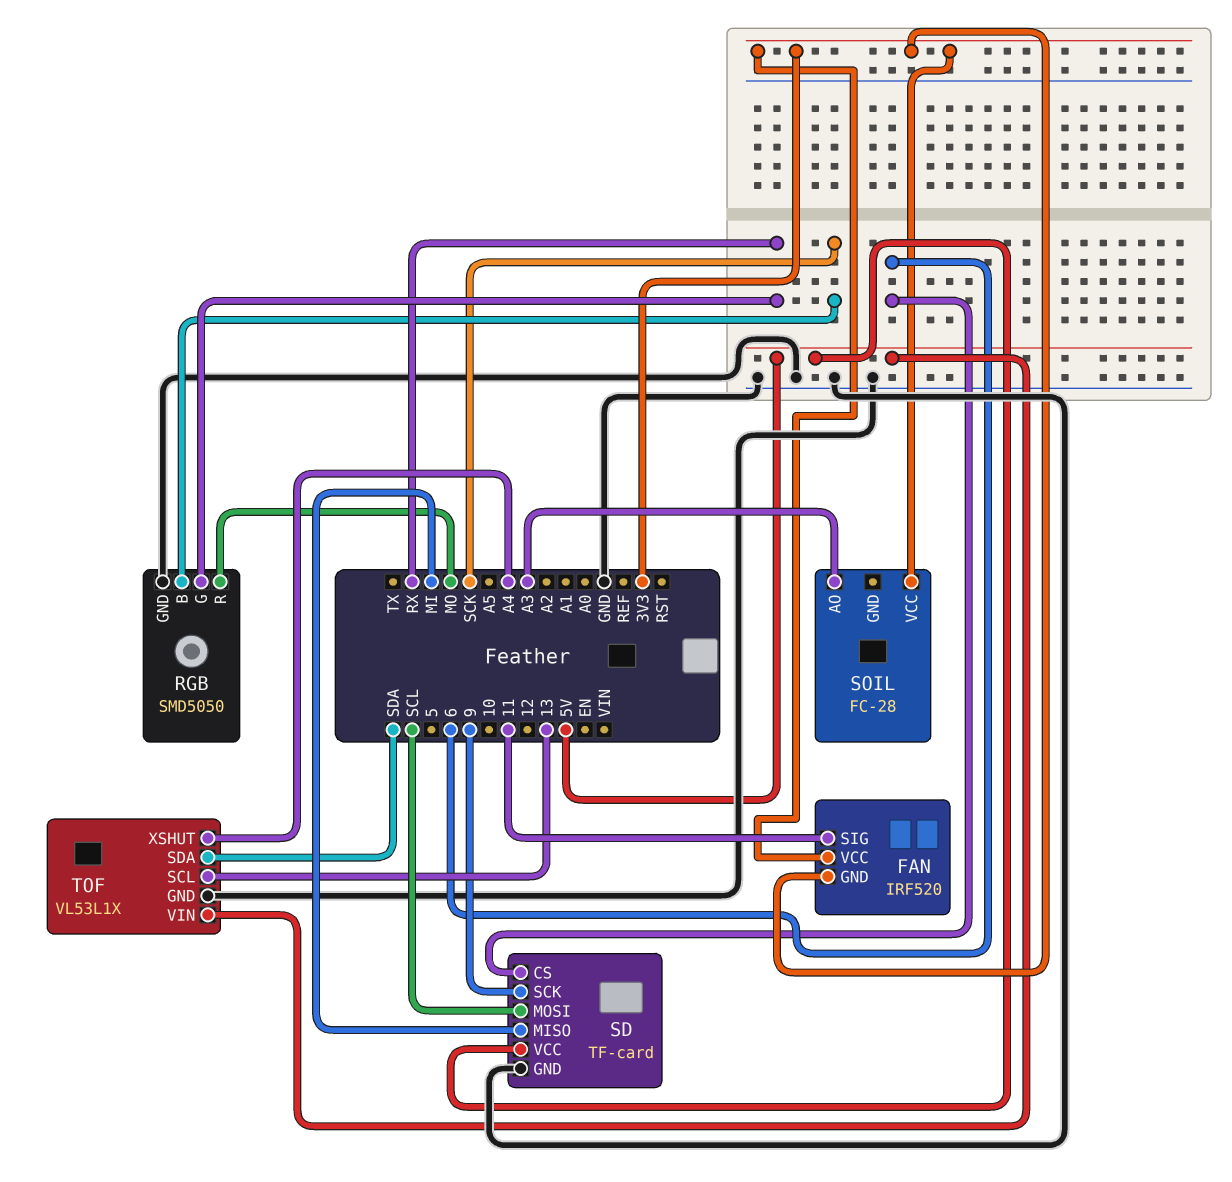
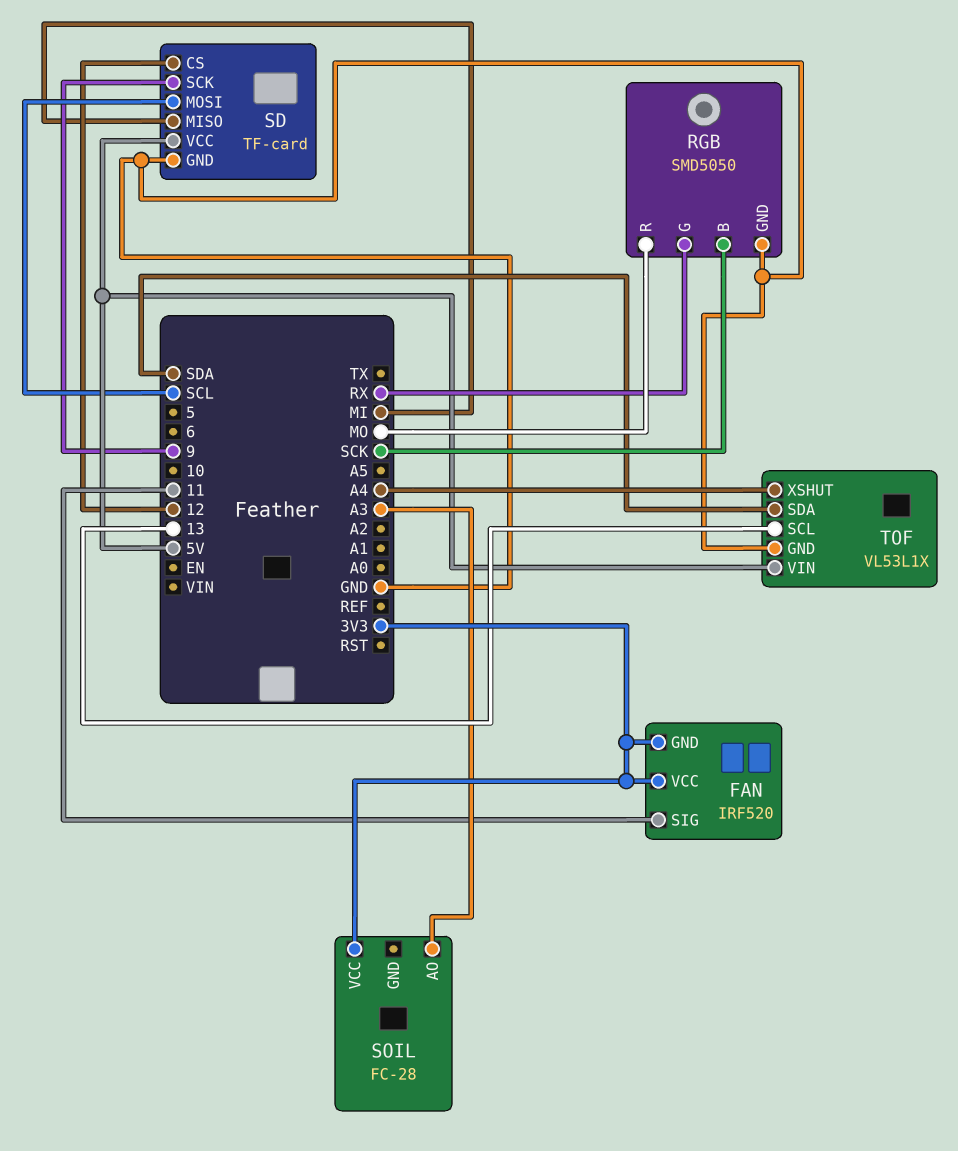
SD pin CS: 6 -> 12

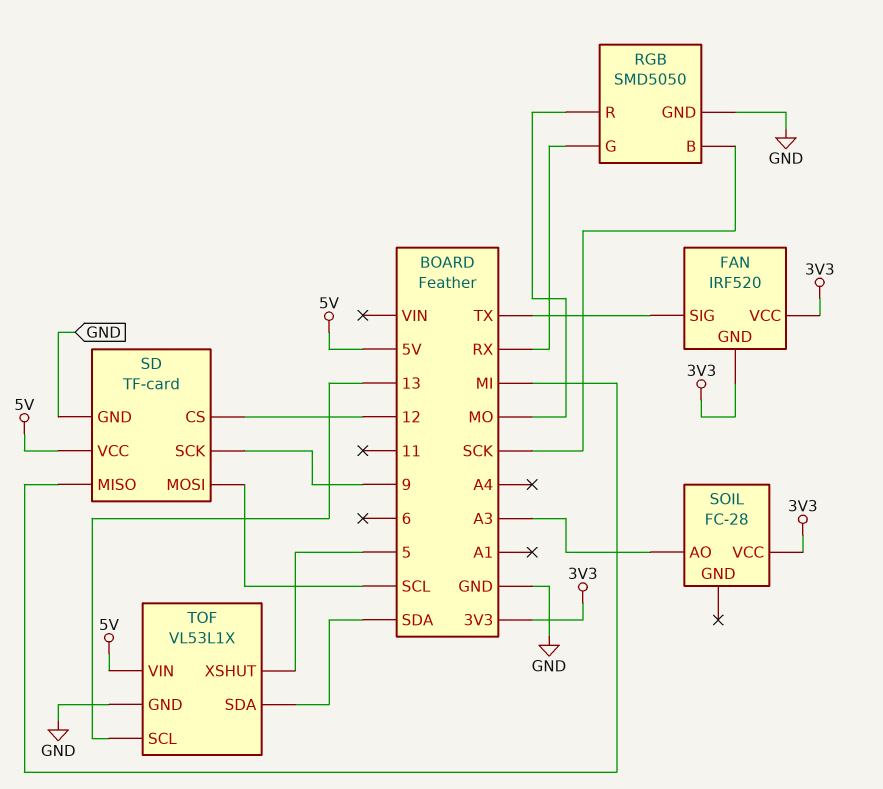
FAN pin SIG: 11 -> TX
TOF pin XSHUT: A4 -> 5

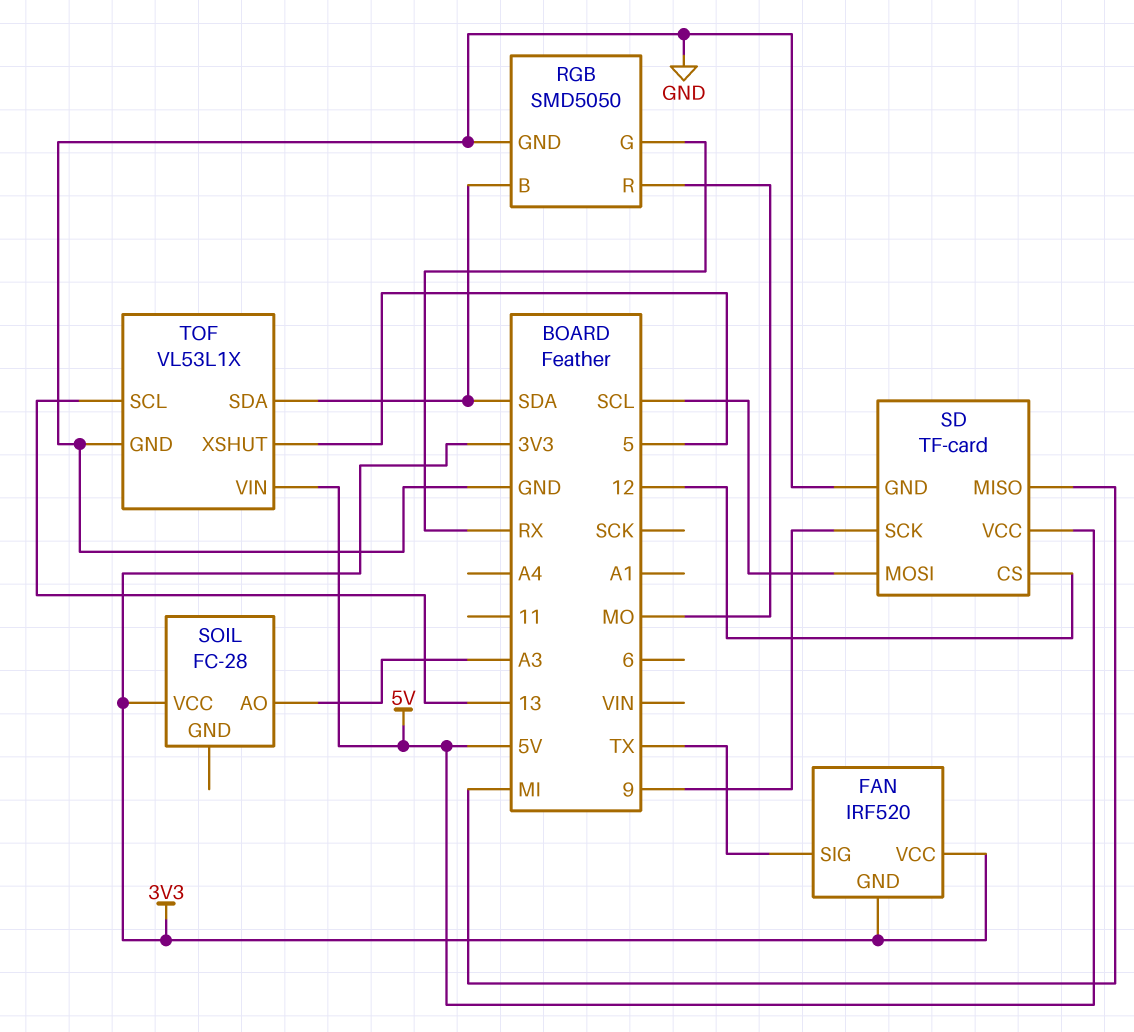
RGB pin B: SCK -> SDA

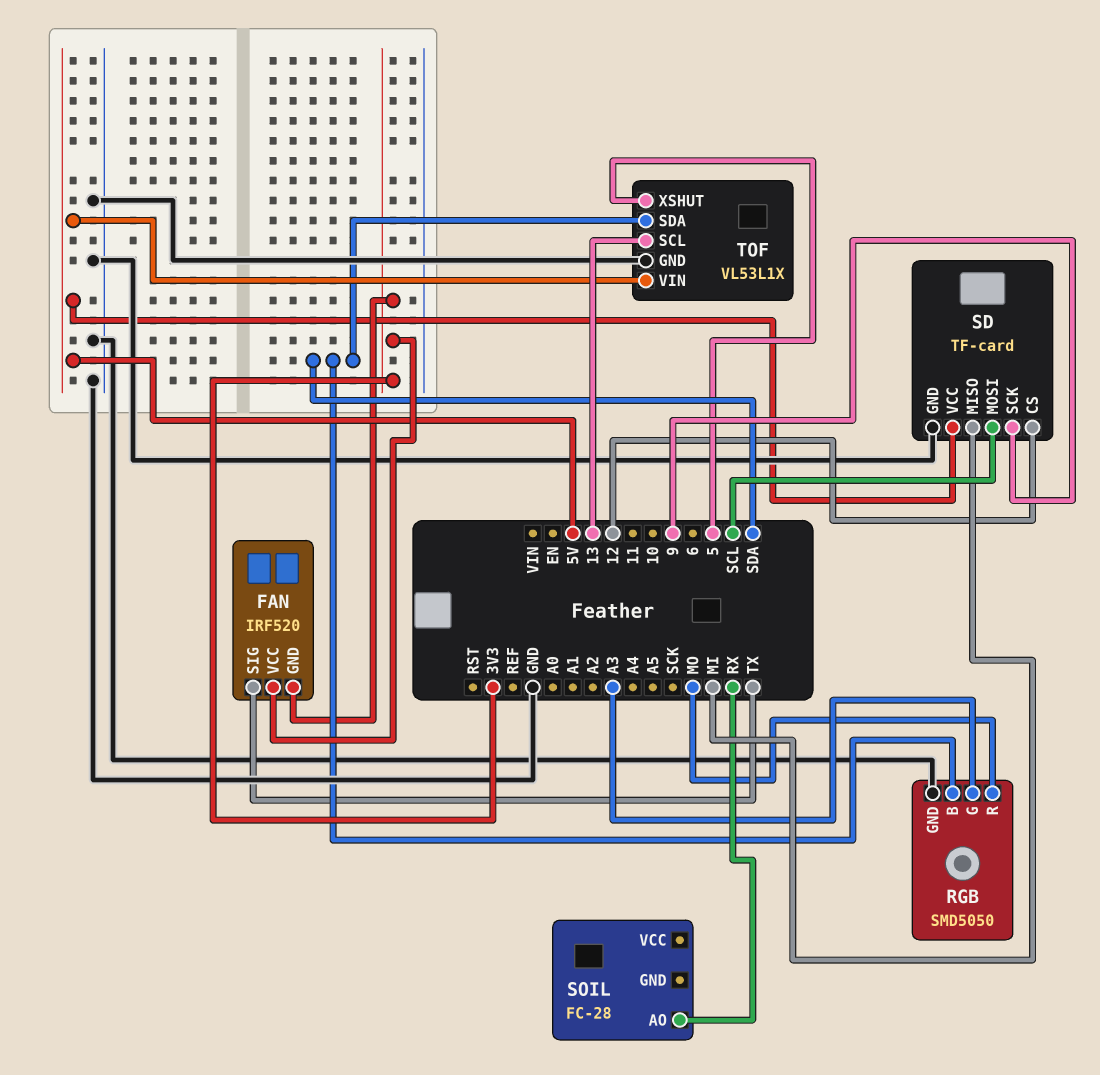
RGB pin G: RX -> A3
SOIL pin AO: A3 -> RX
SOIL pin VCC: 3V3 -> none

